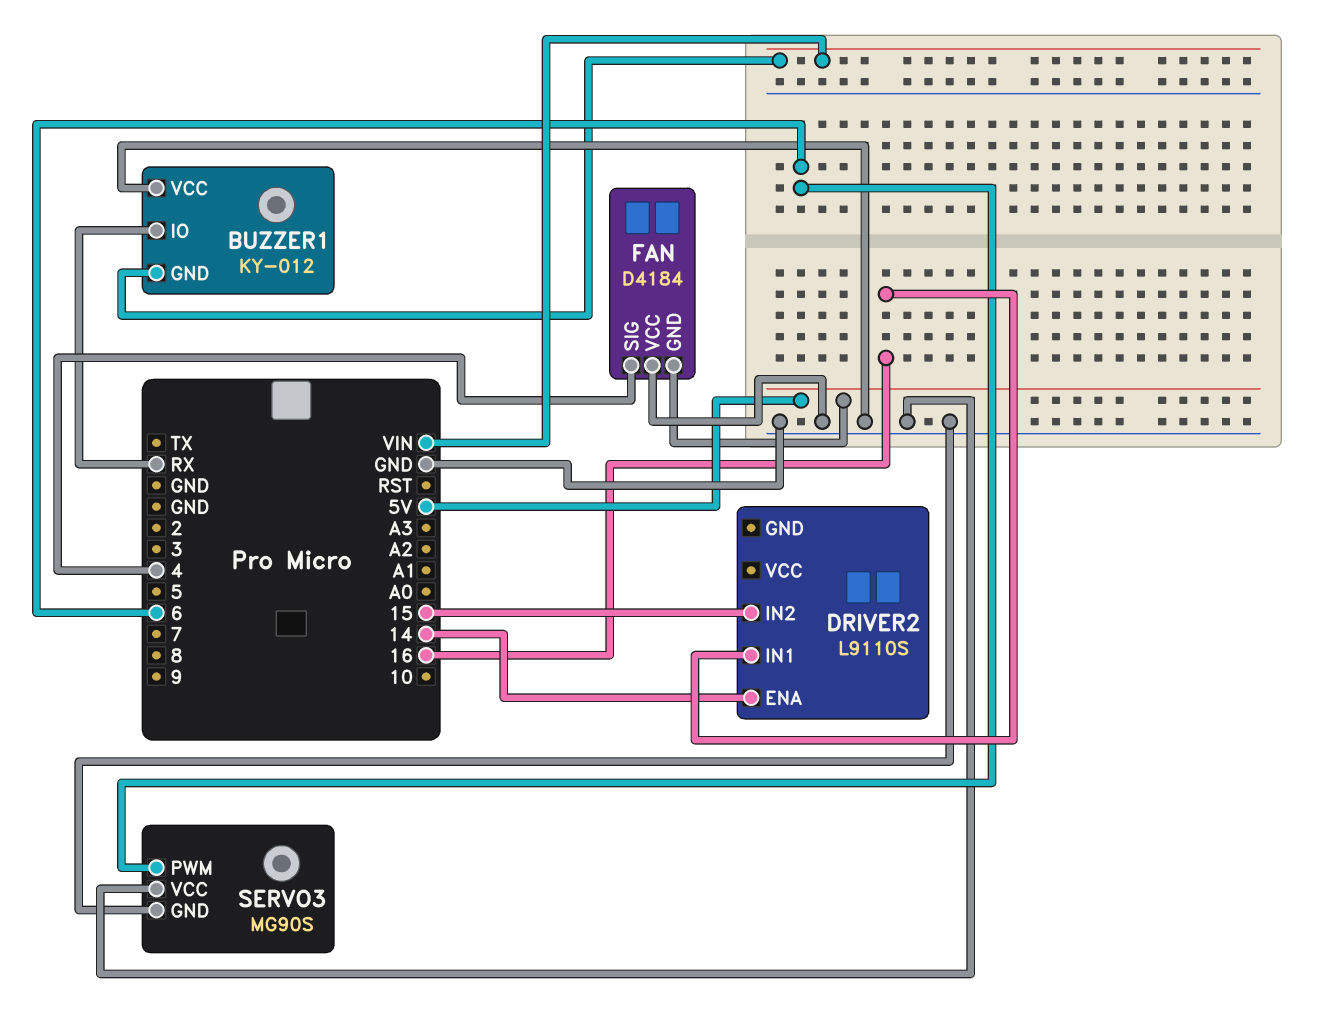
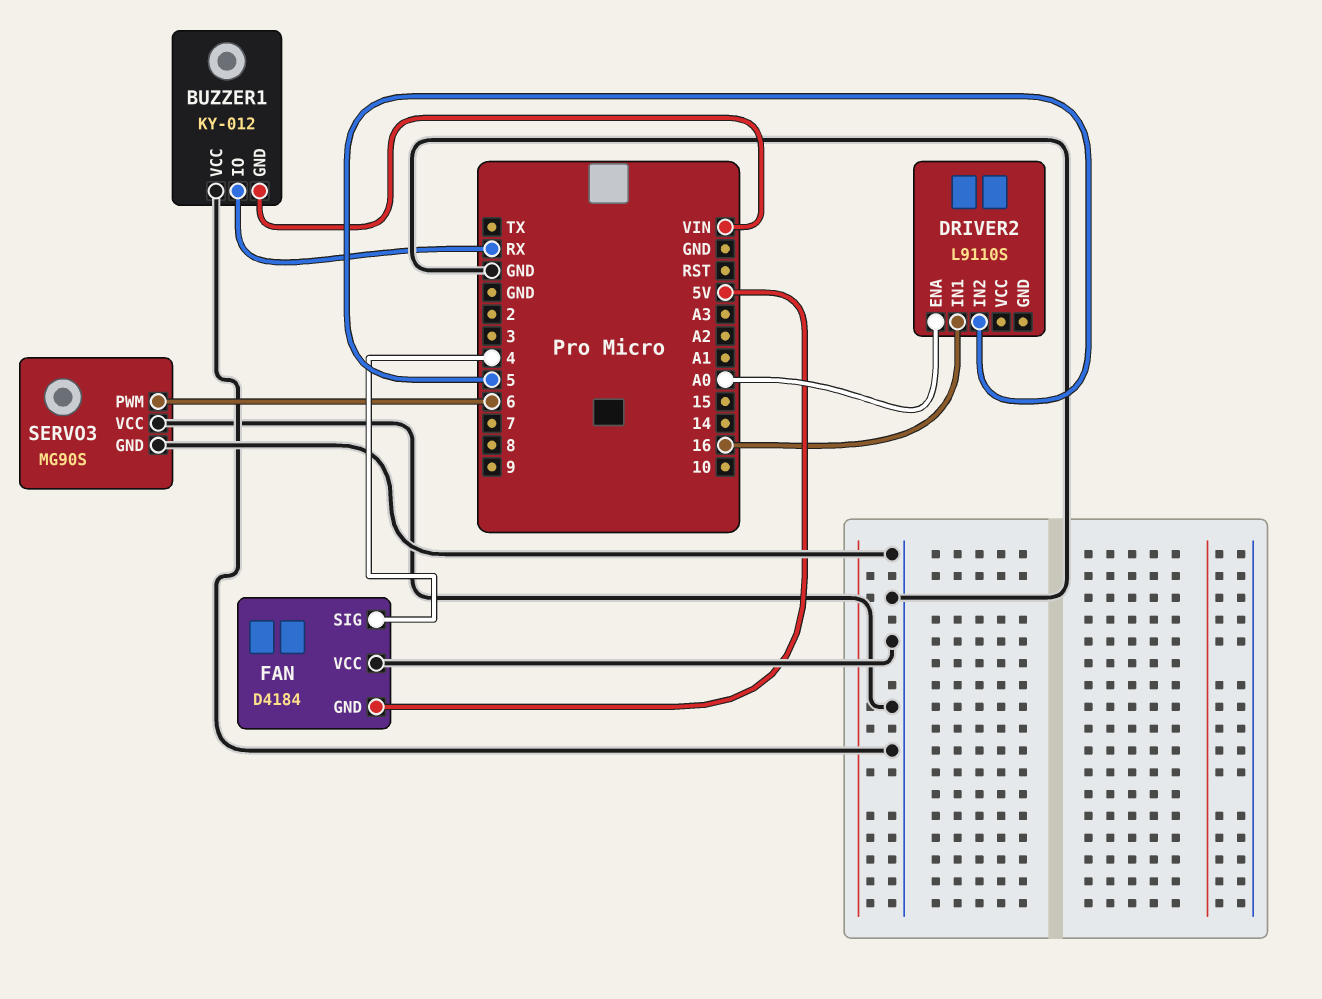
DRIVER2 pin ENA: 14 -> A0
DRIVER2 pin IN2: 15 -> 5

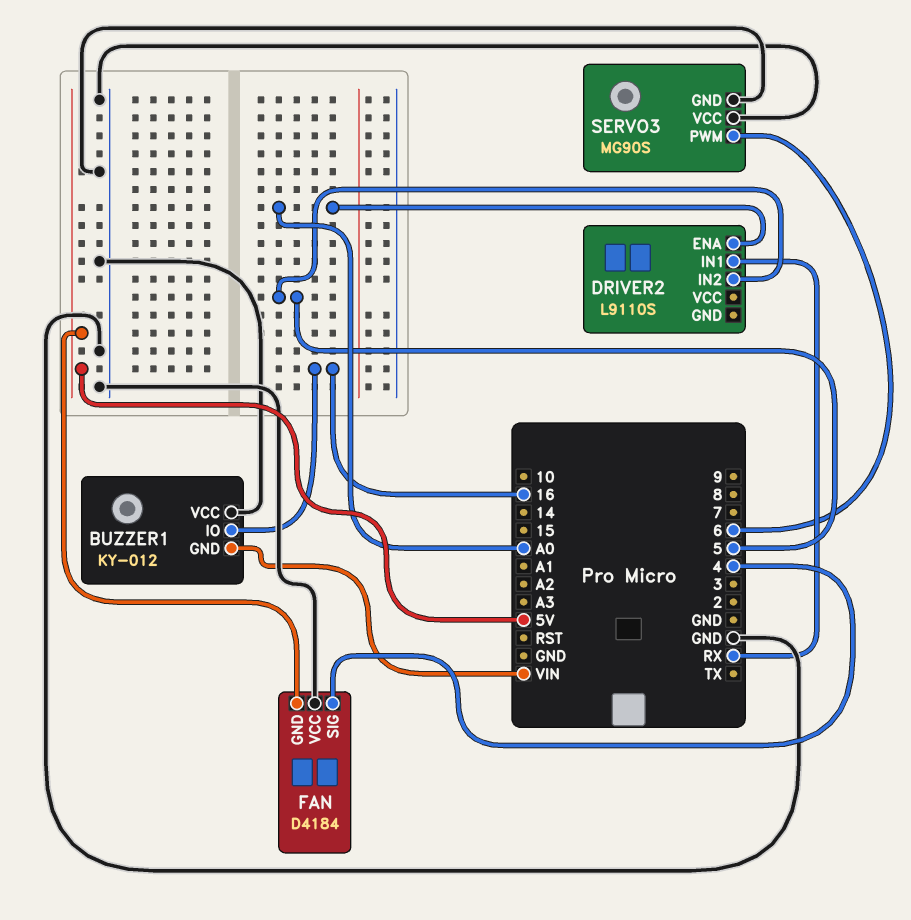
BUZZER1 pin IO: RX -> 16
DRIVER2 pin IN1: 16 -> RX

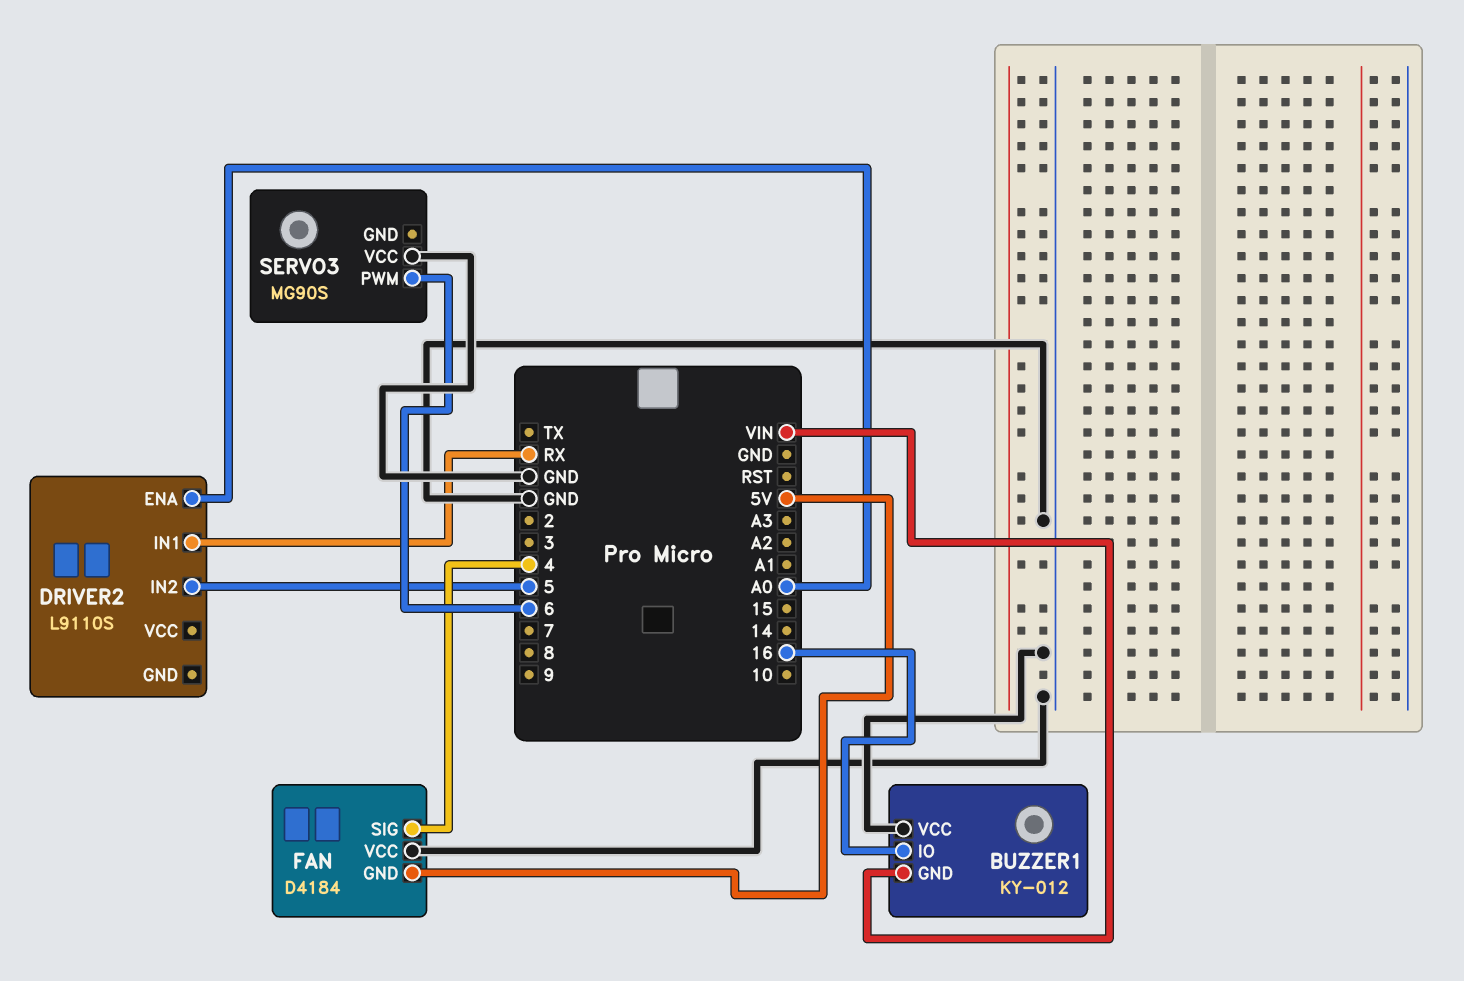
SERVO3 pin GND: GND -> none

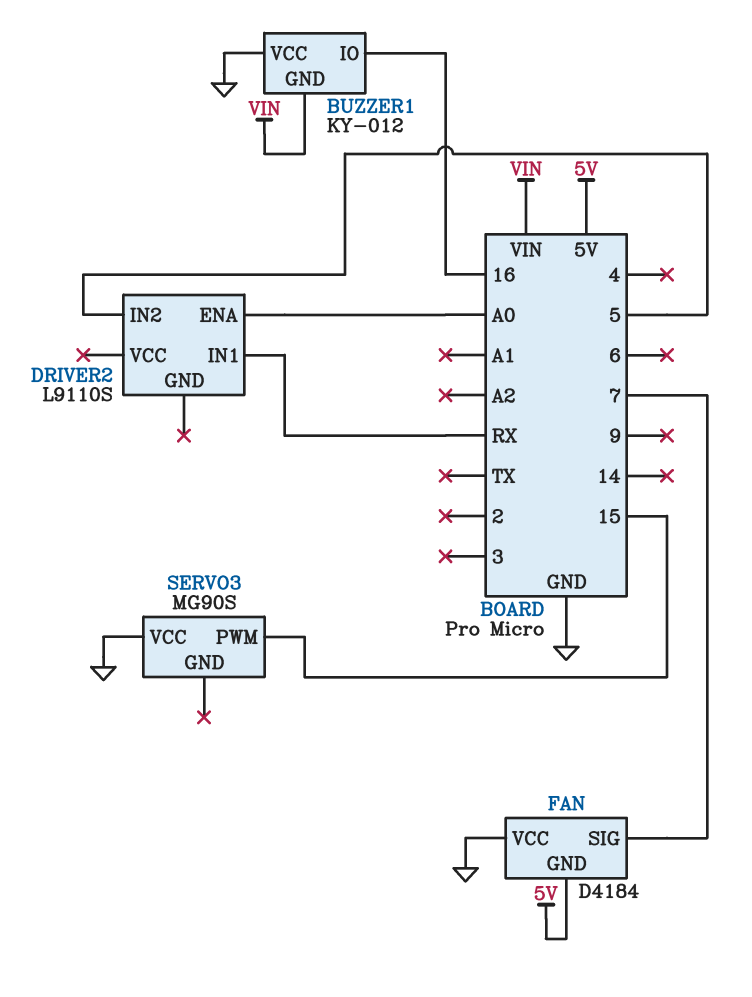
FAN pin SIG: 4 -> 7
SERVO3 pin PWM: 6 -> 15

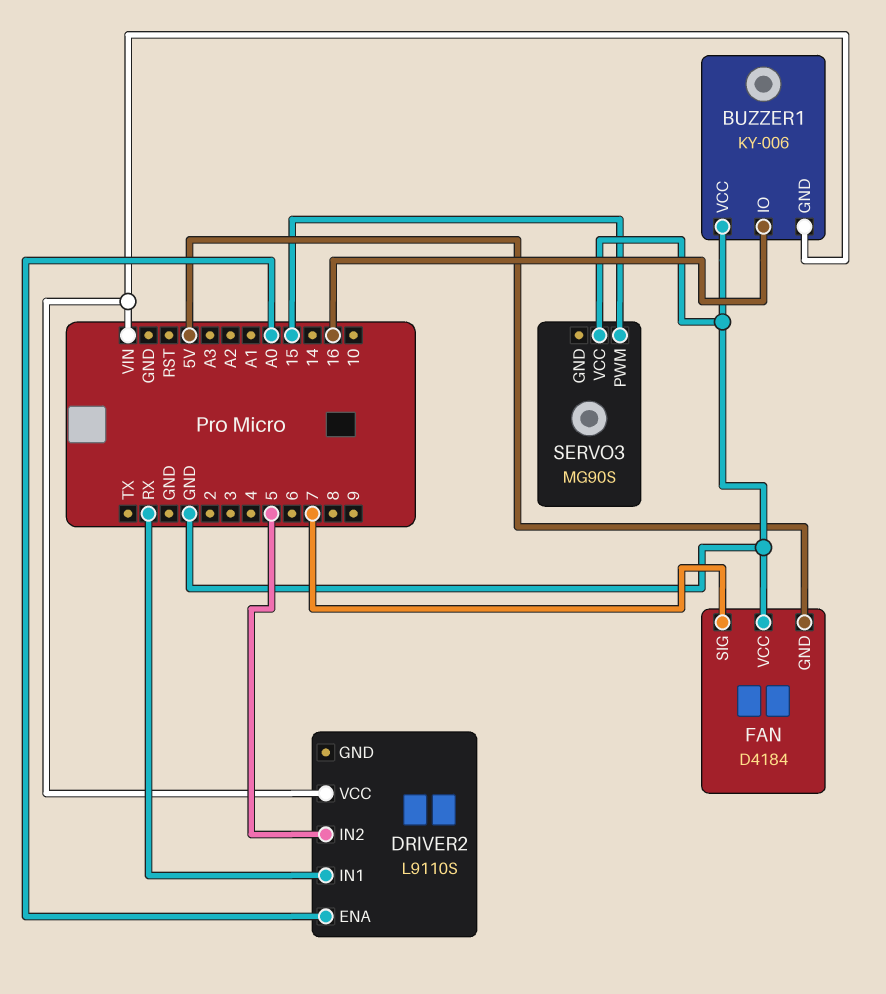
BUZZER1: KY-012 -> KY-006
DRIVER2 pin VCC: none -> VIN

